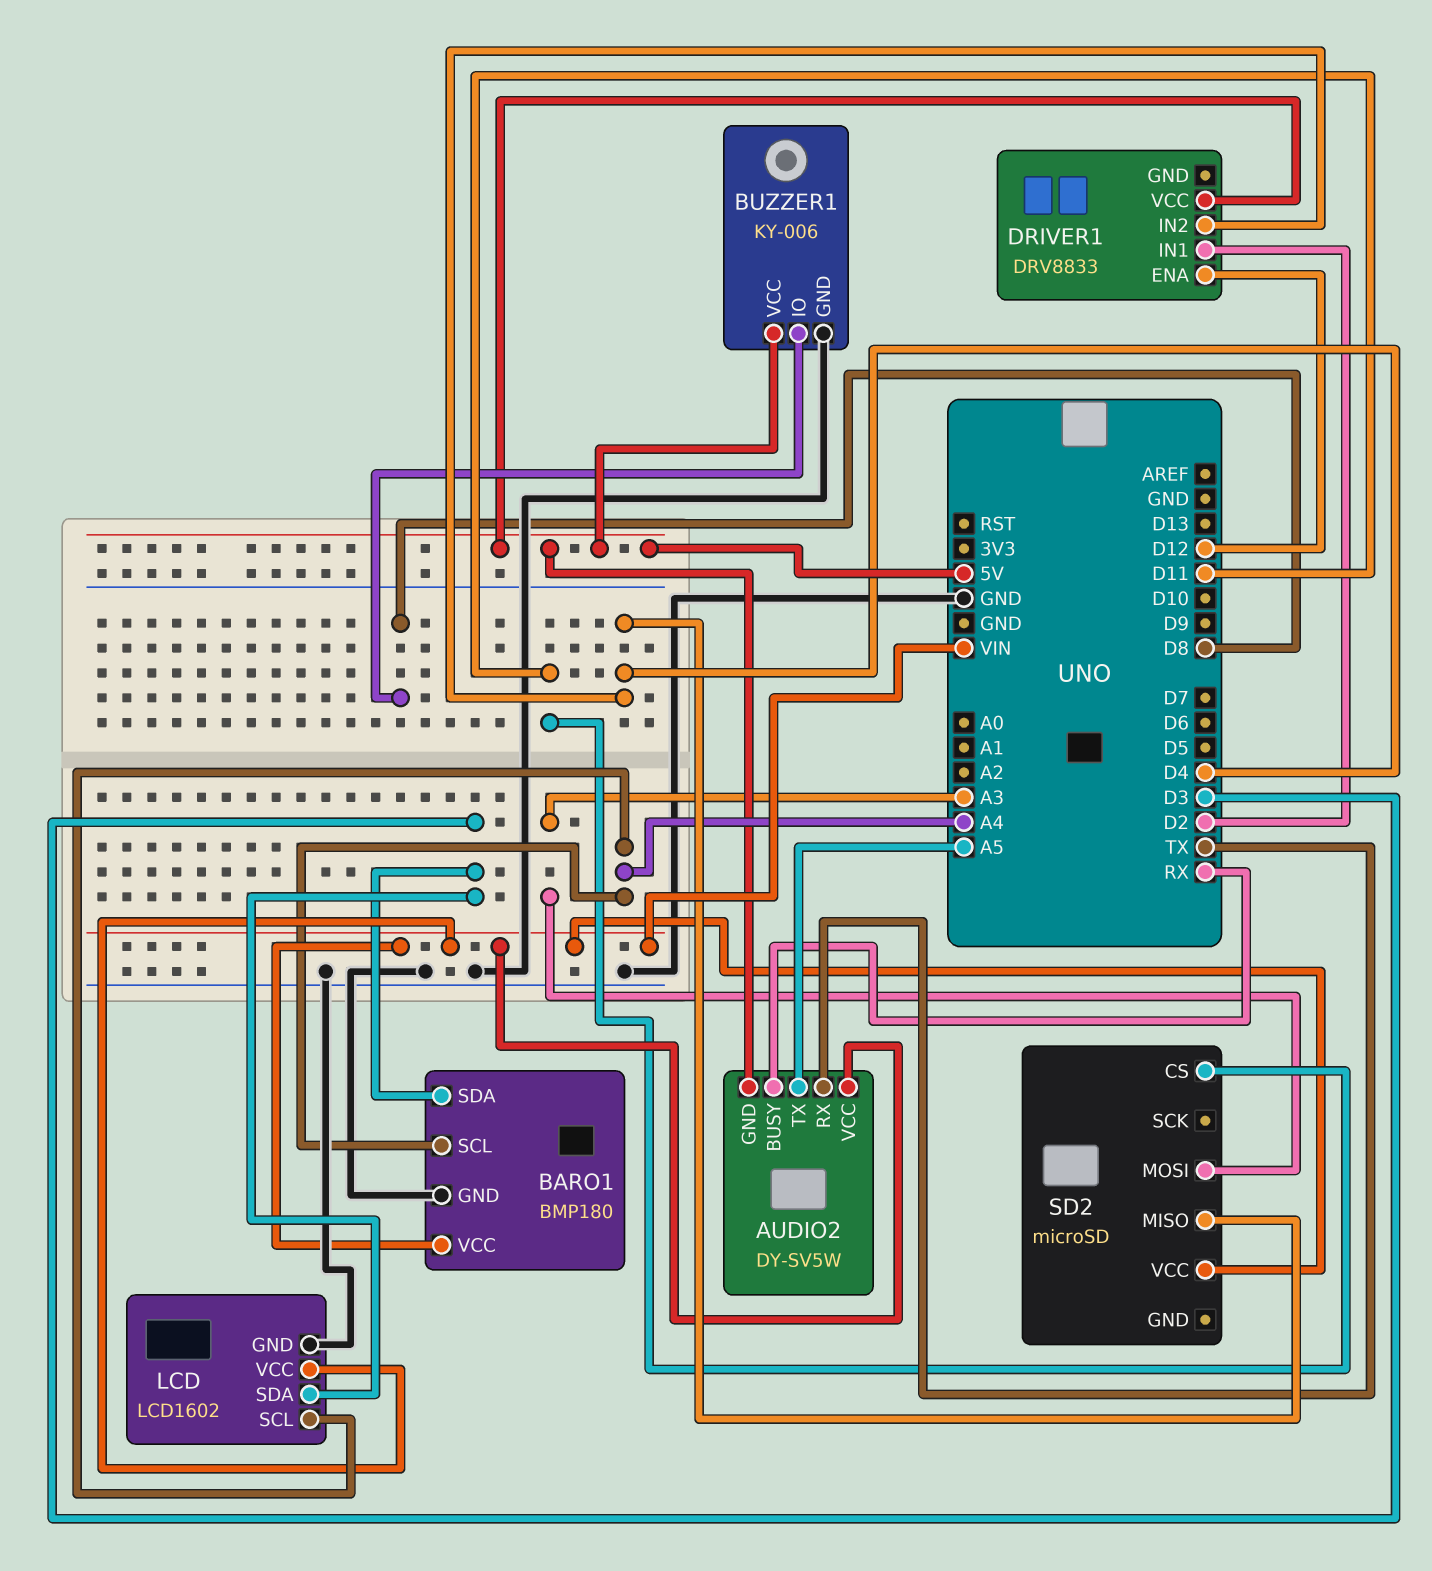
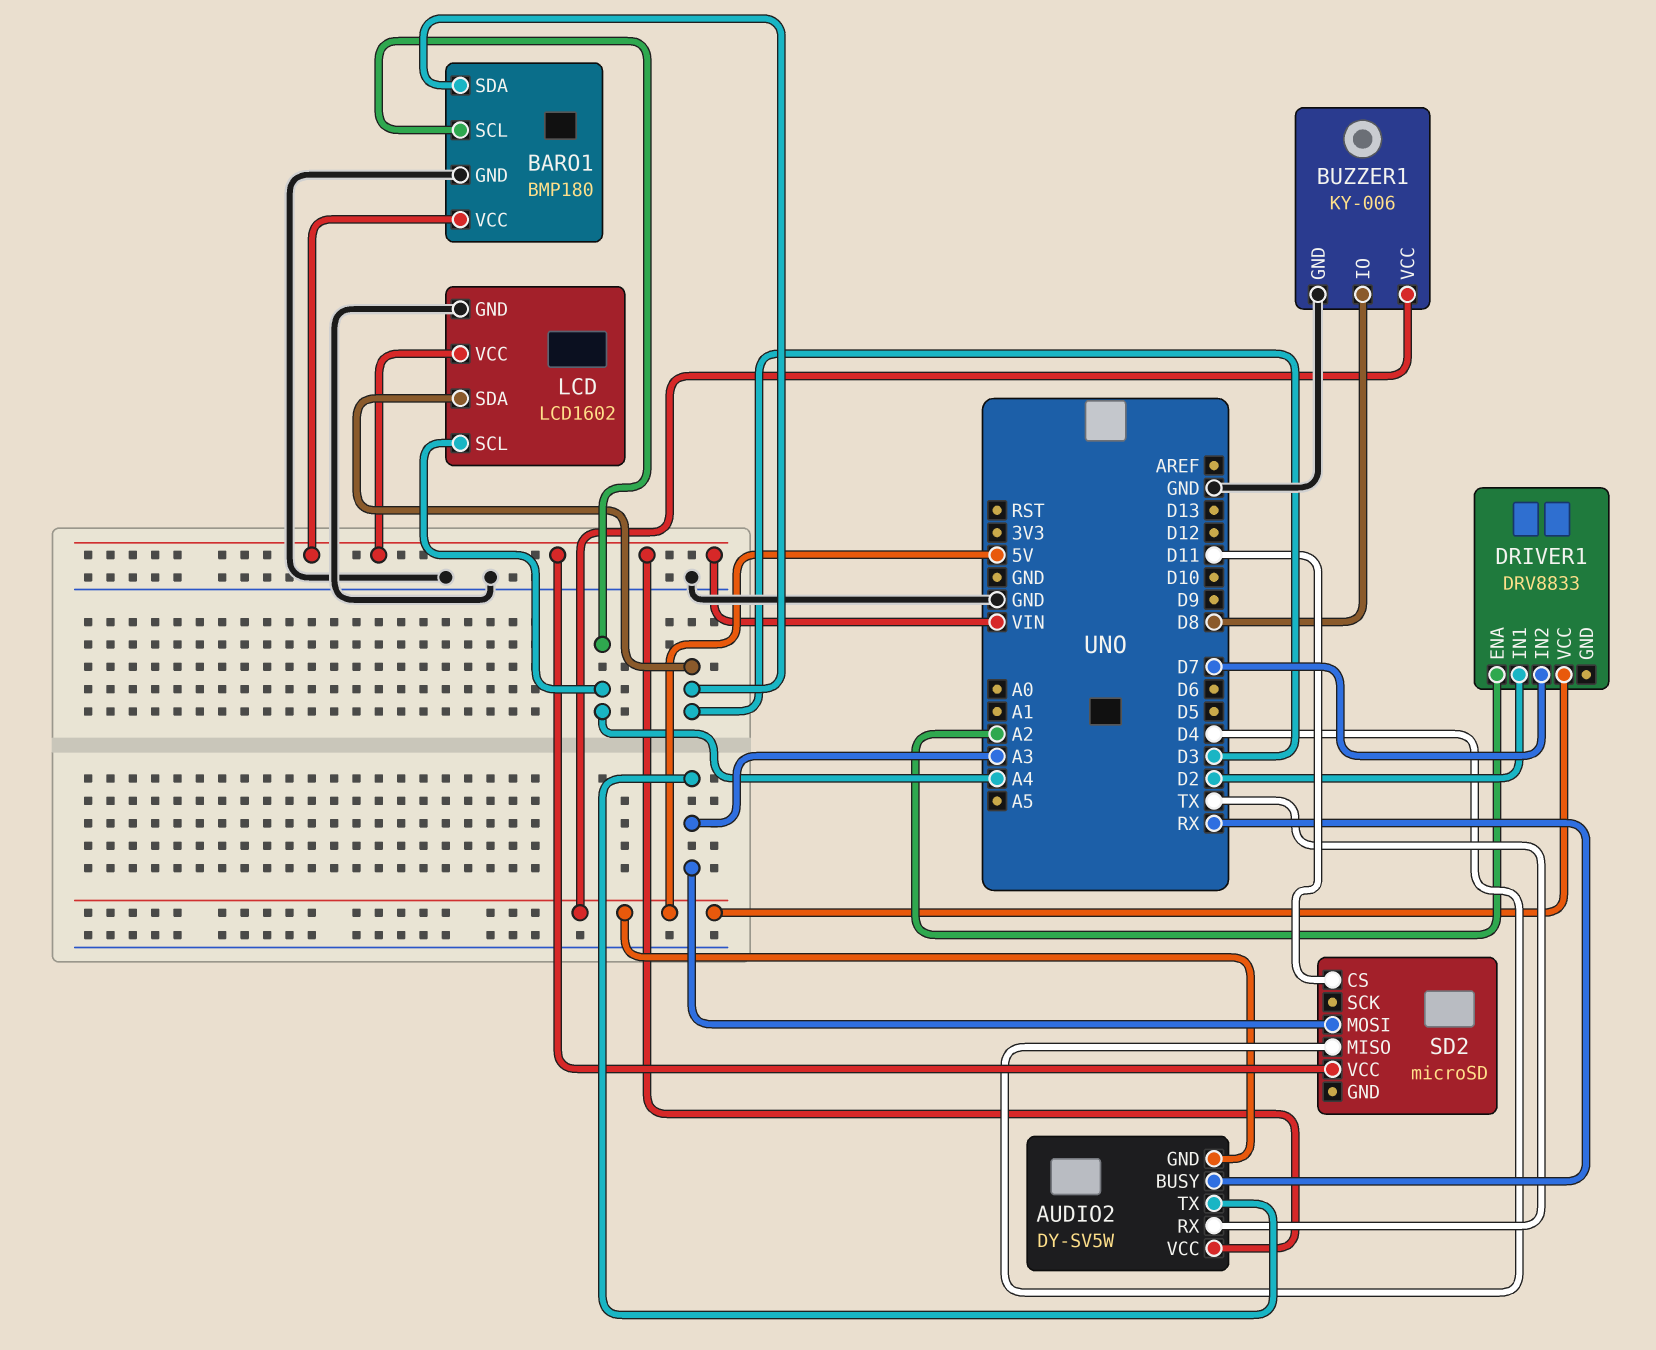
AUDIO2 pin TX: A5 -> A3
DRIVER1 pin ENA: D12 -> A2
DRIVER1 pin IN2: D4 -> D7

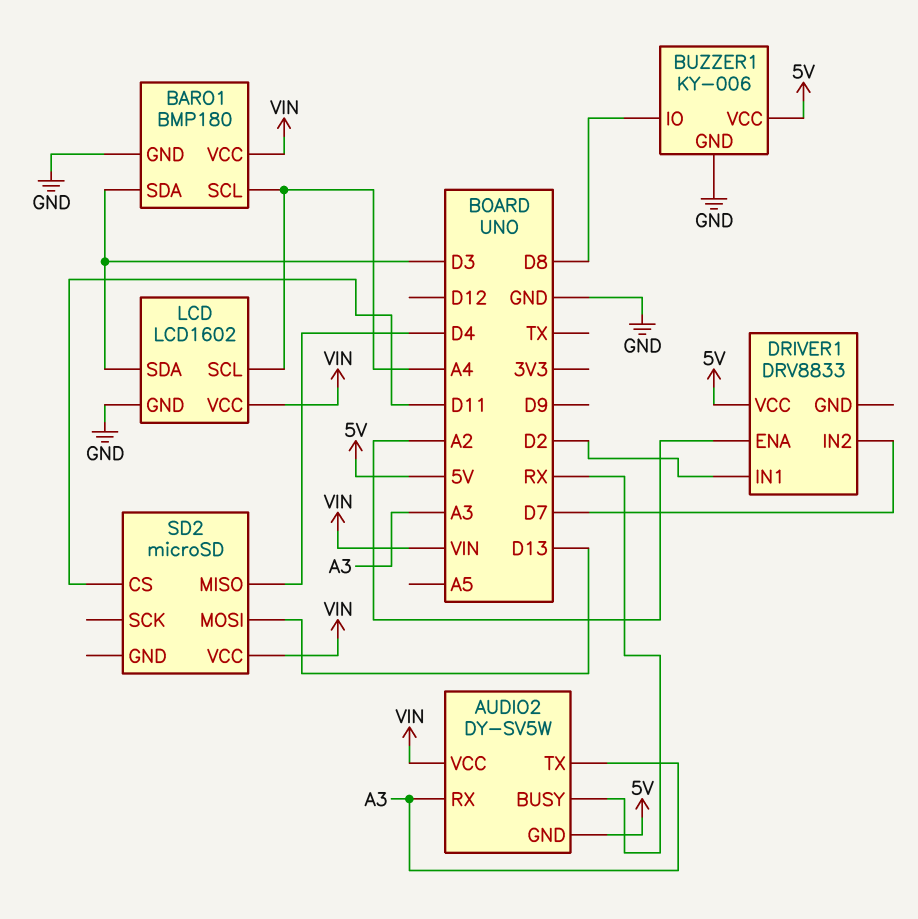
AUDIO2 pin RX: TX -> A3
SD2 pin MOSI: A3 -> D13

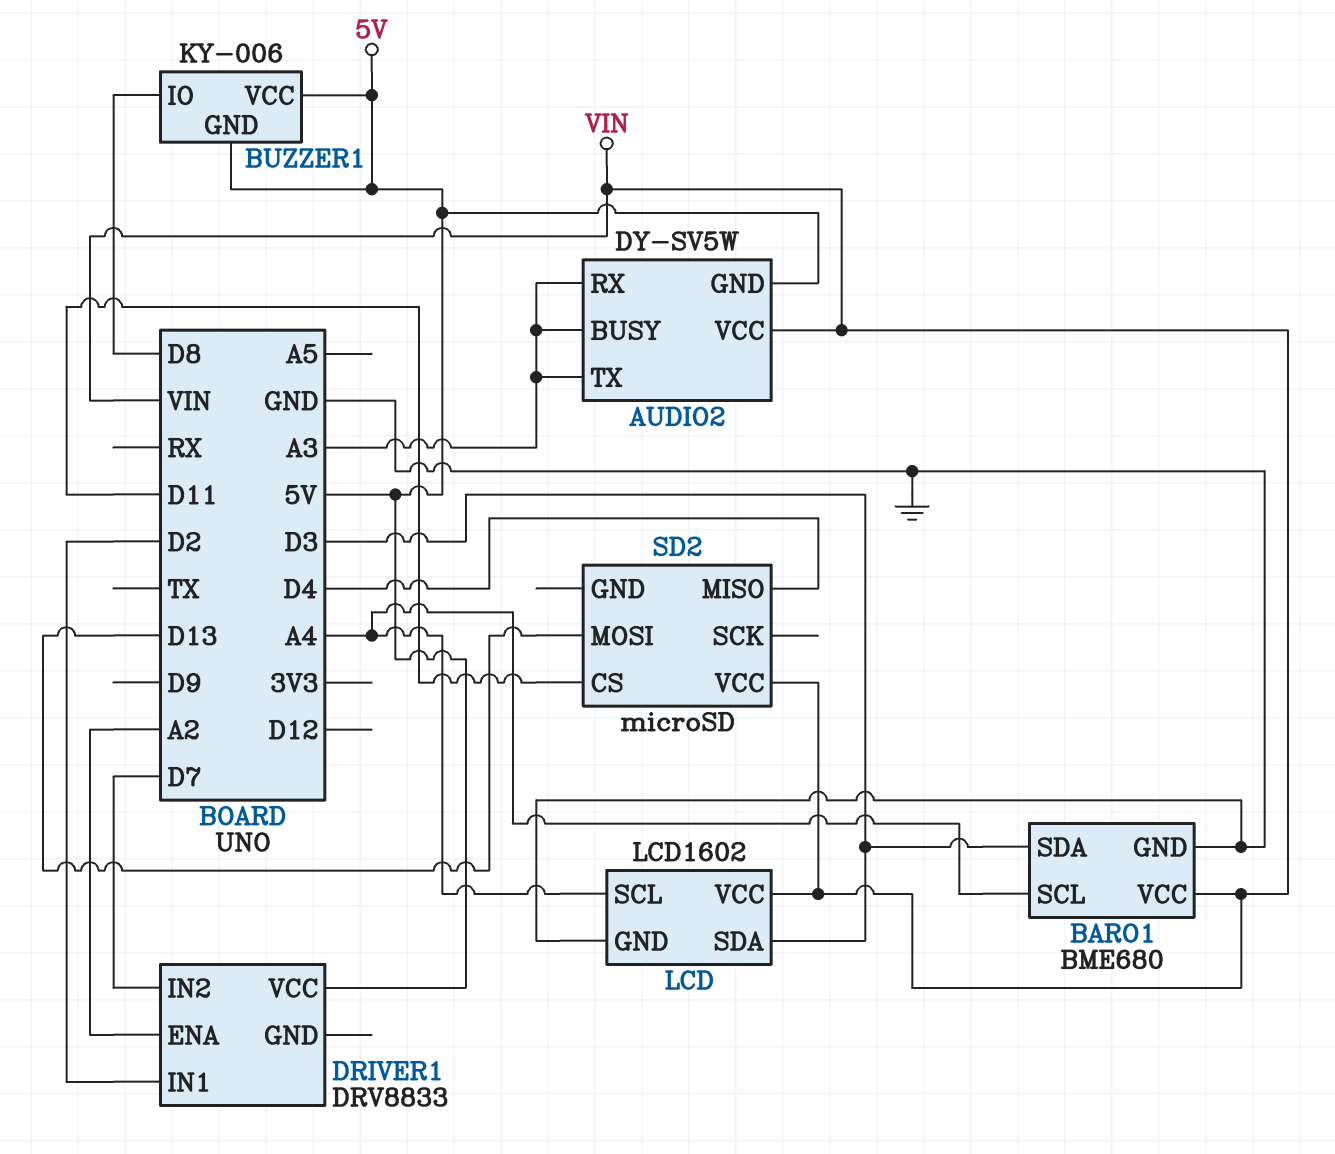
AUDIO2 pin BUSY: RX -> A3
BARO1: BMP180 -> BME680
BUZZER1 pin GND: GND -> 5V

